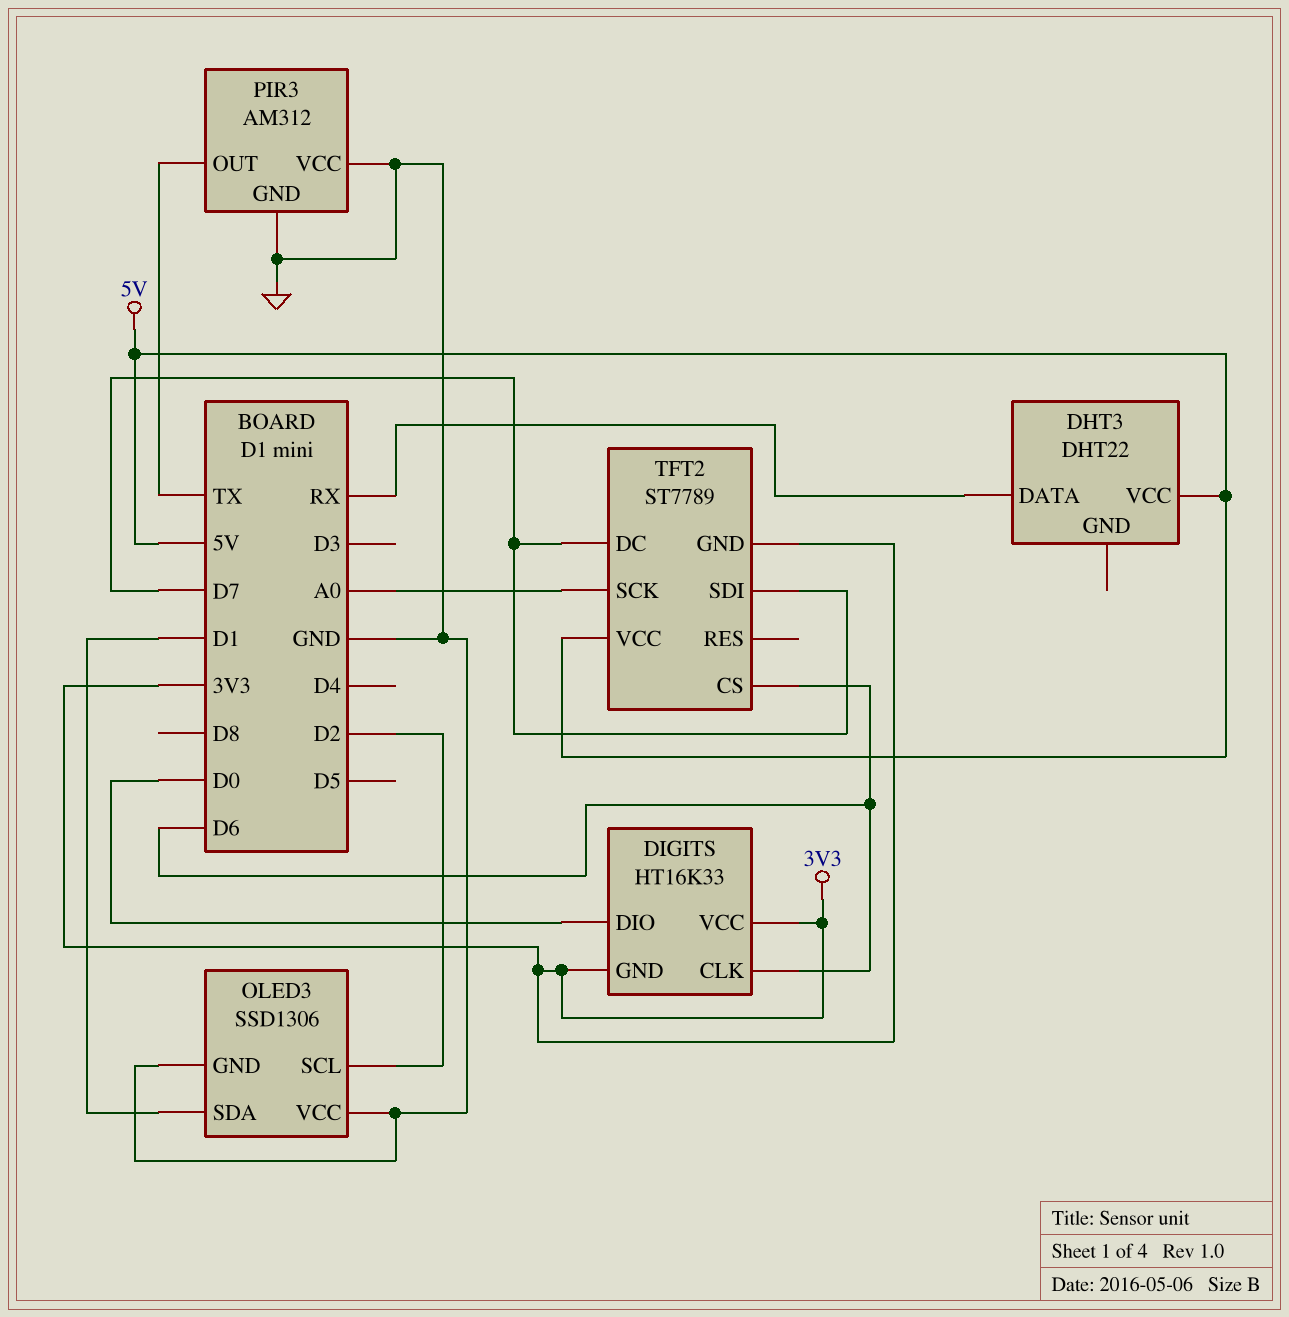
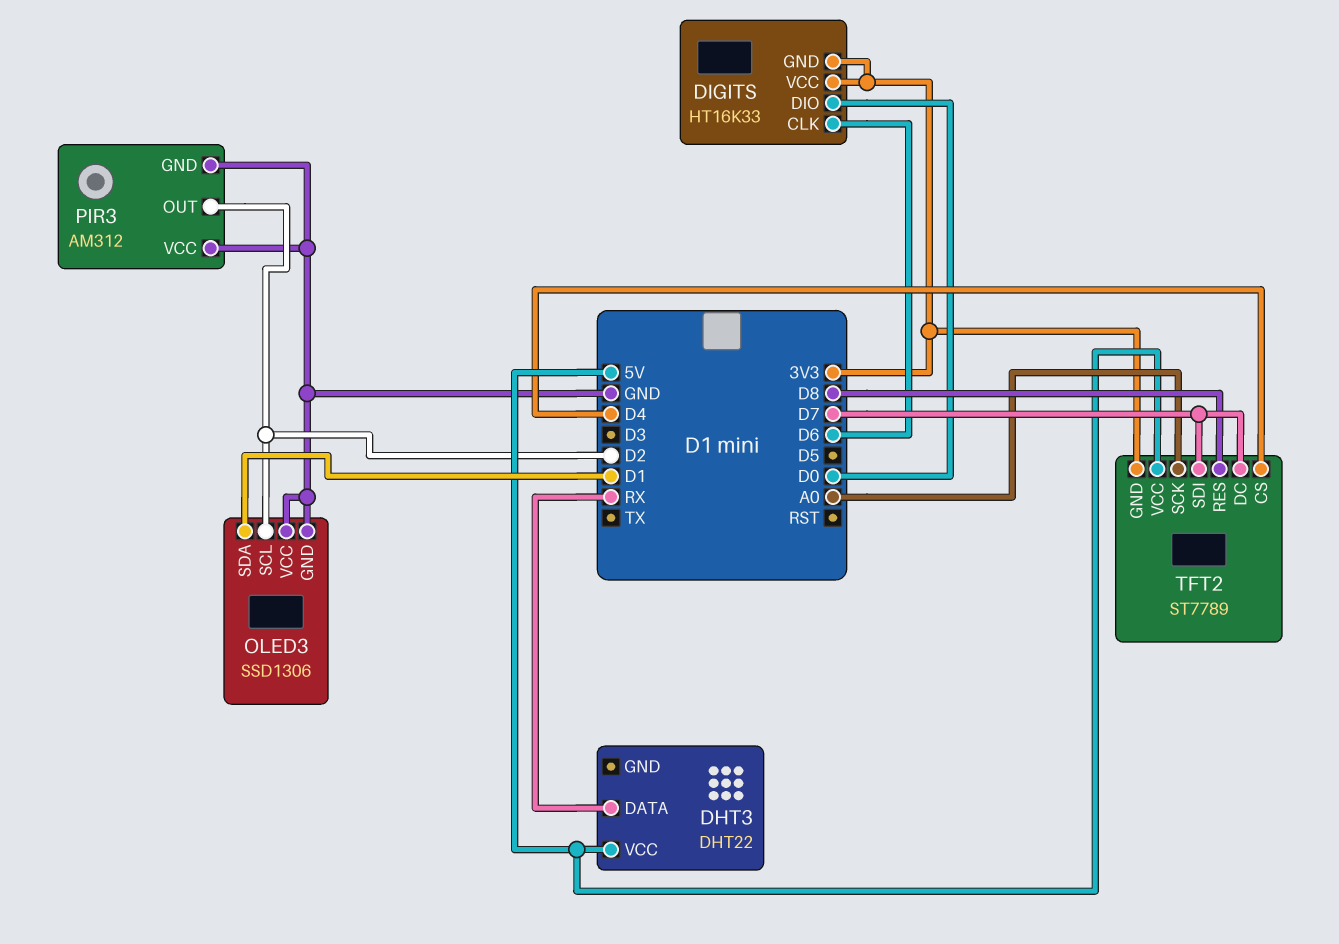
PIR3 pin OUT: TX -> D2
TFT2 pin CS: D6 -> D4
TFT2 pin RES: none -> D8

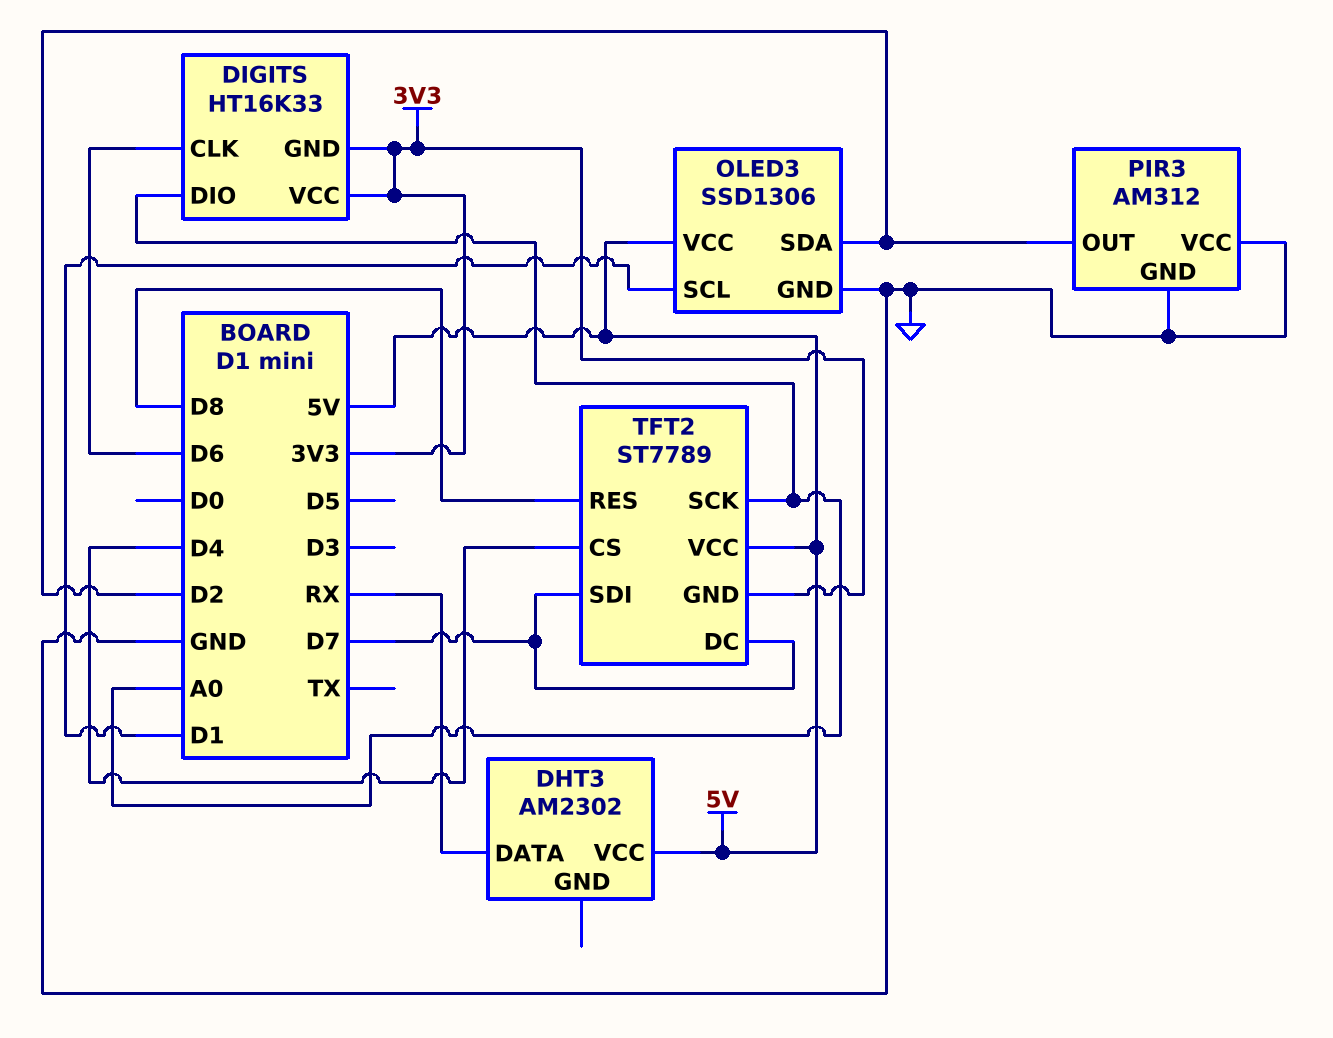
DHT3: DHT22 -> AM2302
DIGITS pin DIO: D0 -> A0
OLED3 pin SCL: D2 -> D1
OLED3 pin SDA: D1 -> D2
OLED3 pin VCC: GND -> 5V

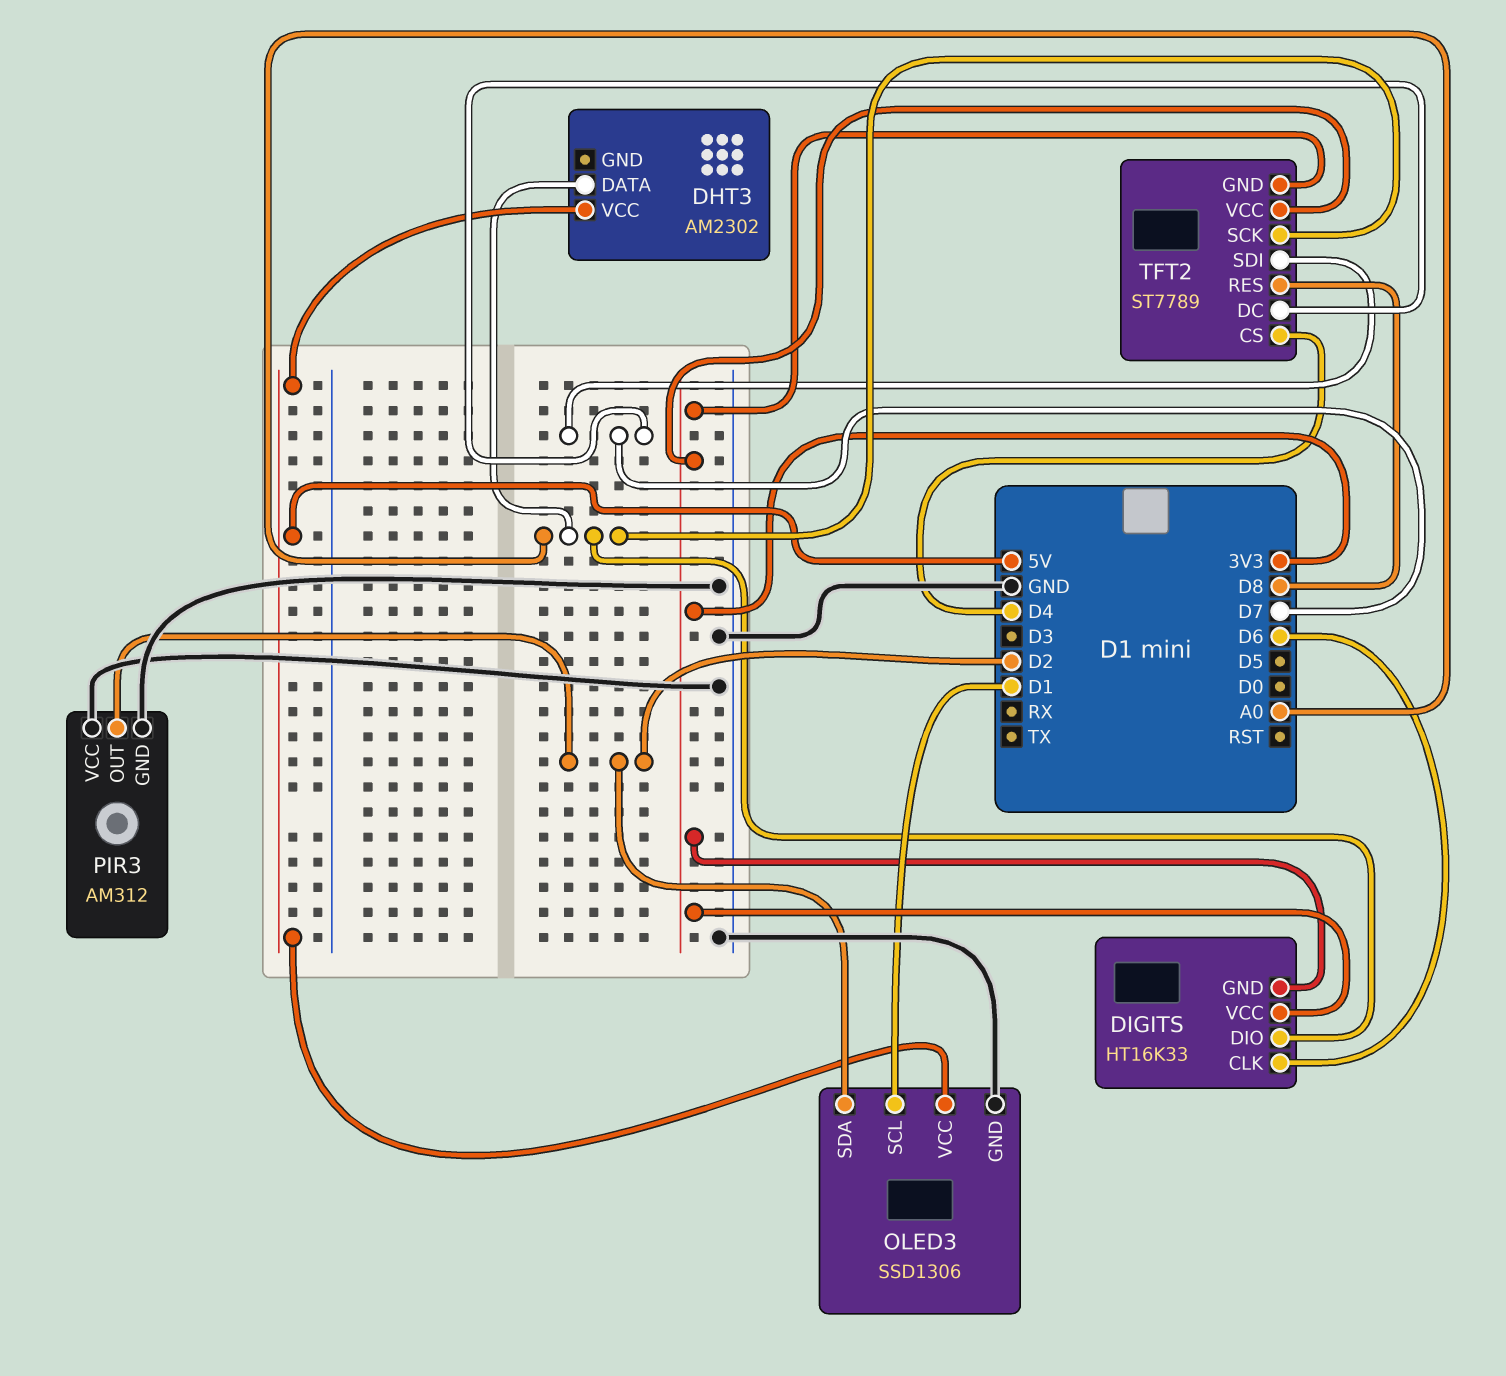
DHT3 pin DATA: RX -> A0
TFT2 pin VCC: 5V -> 3V3

